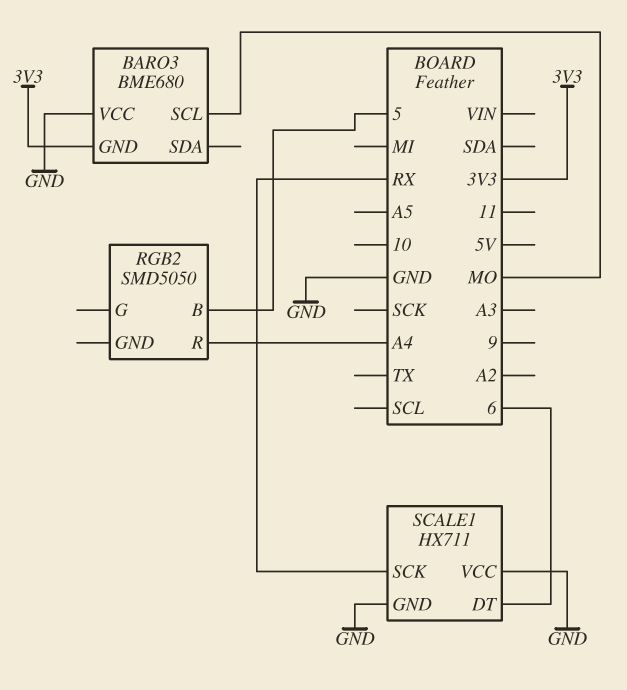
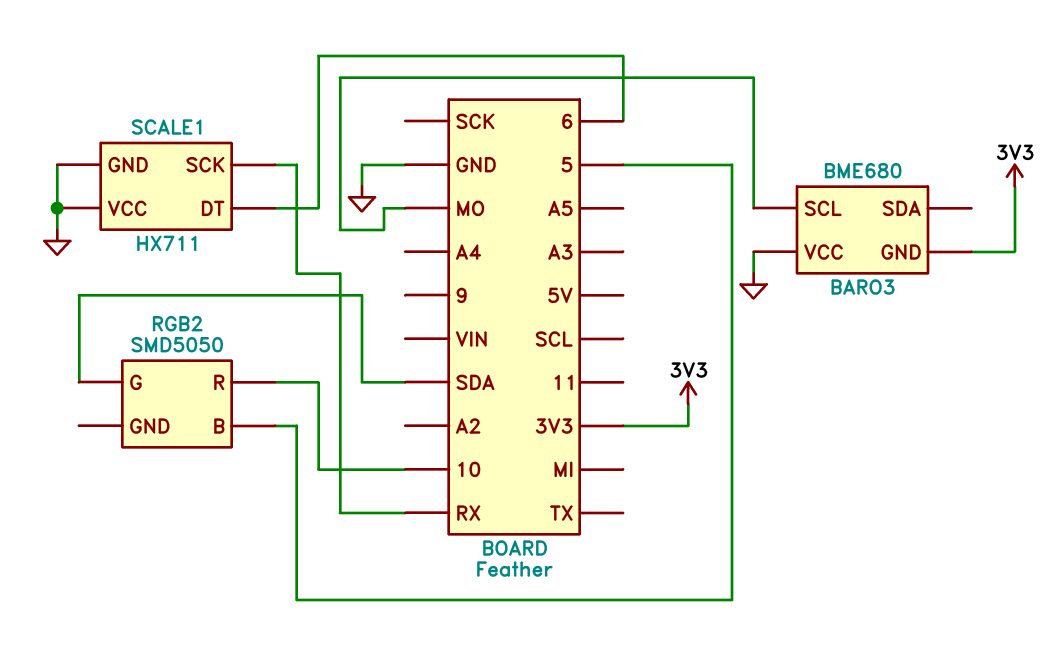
RGB2 pin G: none -> SDA
RGB2 pin R: A4 -> 10

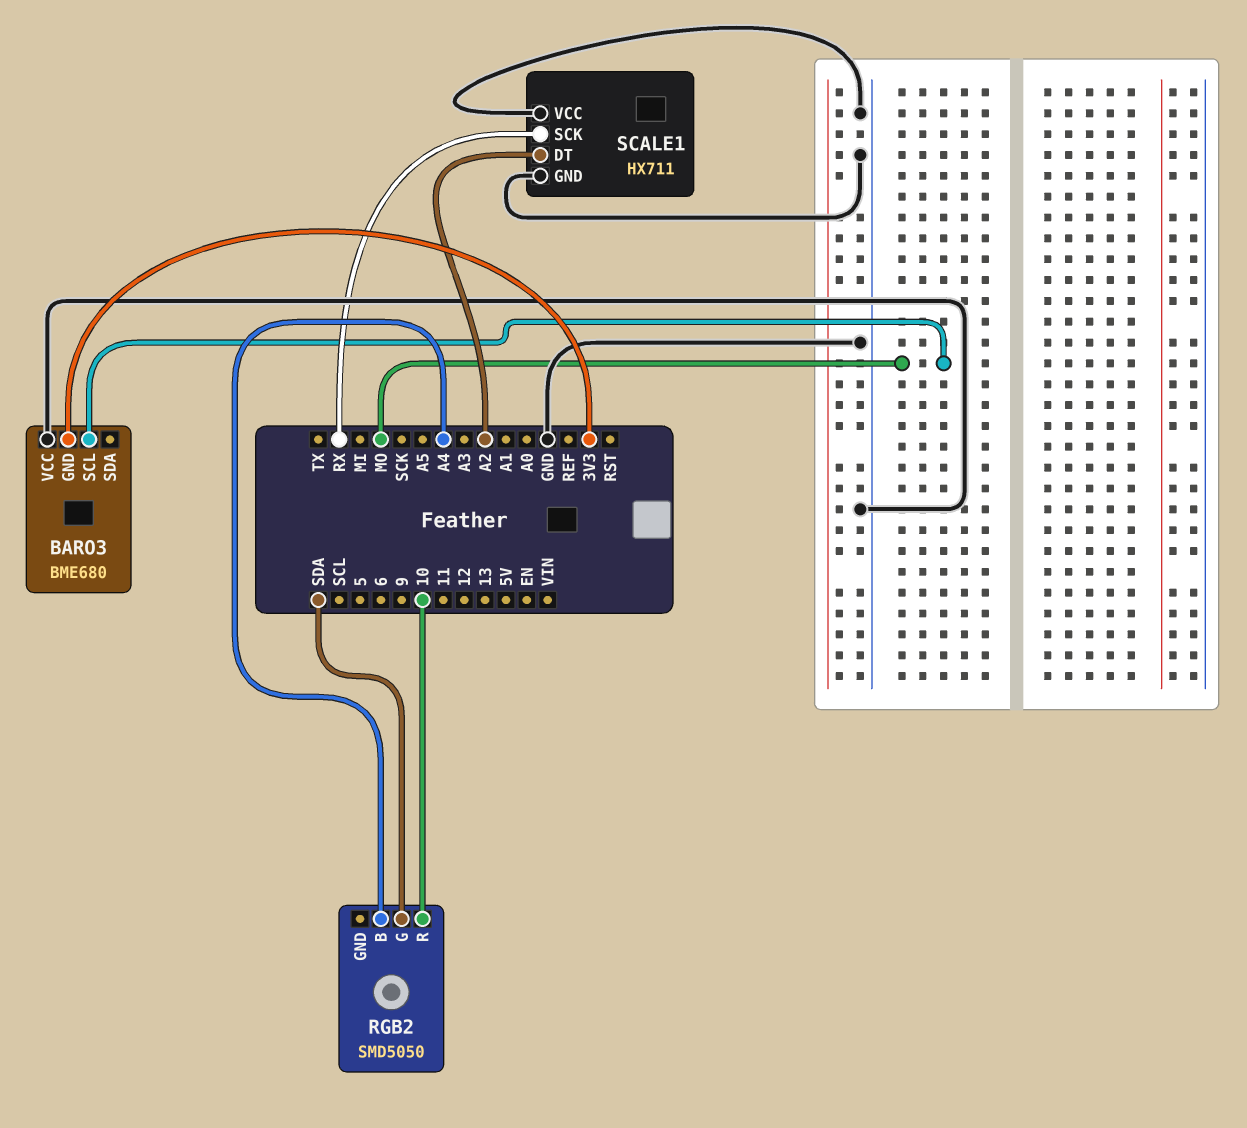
RGB2 pin B: 5 -> A4
SCALE1 pin DT: 6 -> A2

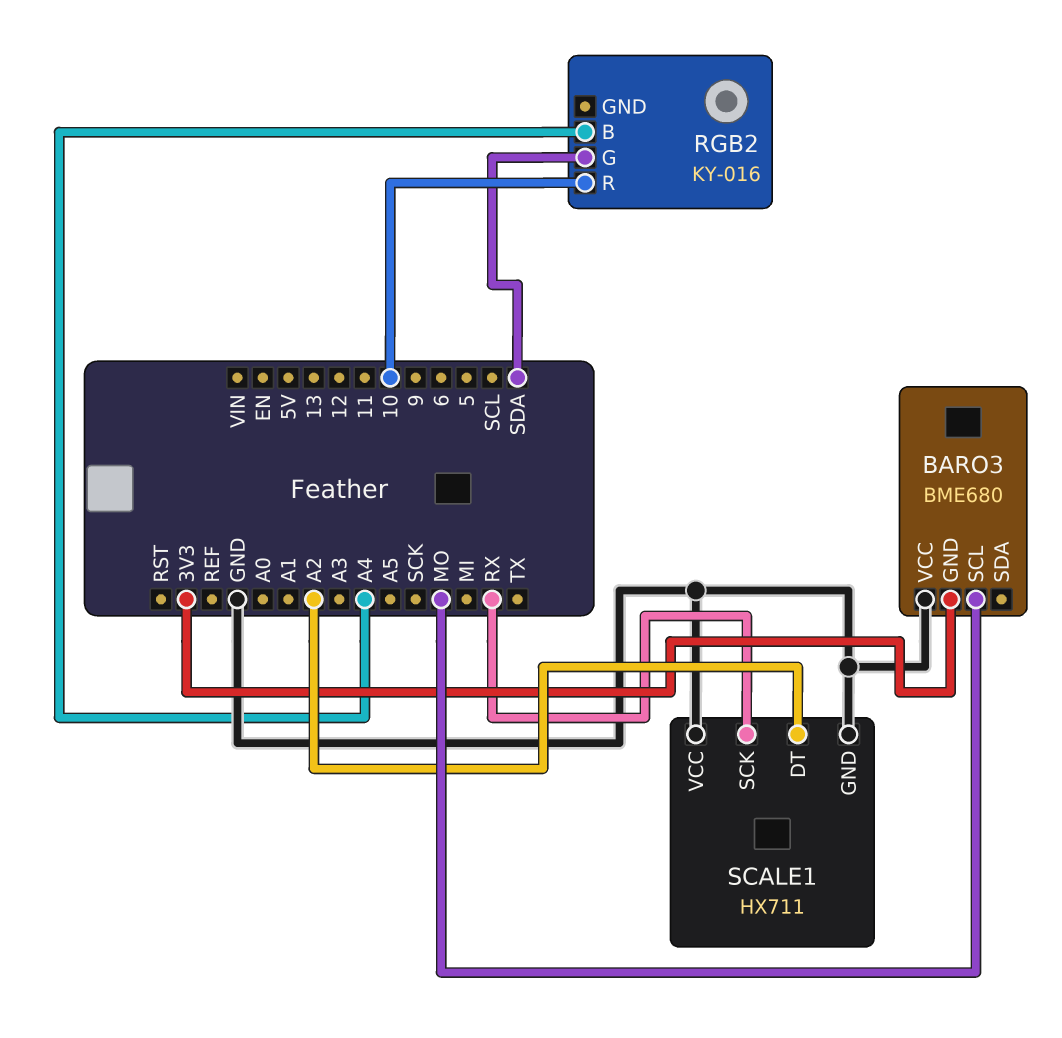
RGB2: SMD5050 -> KY-016

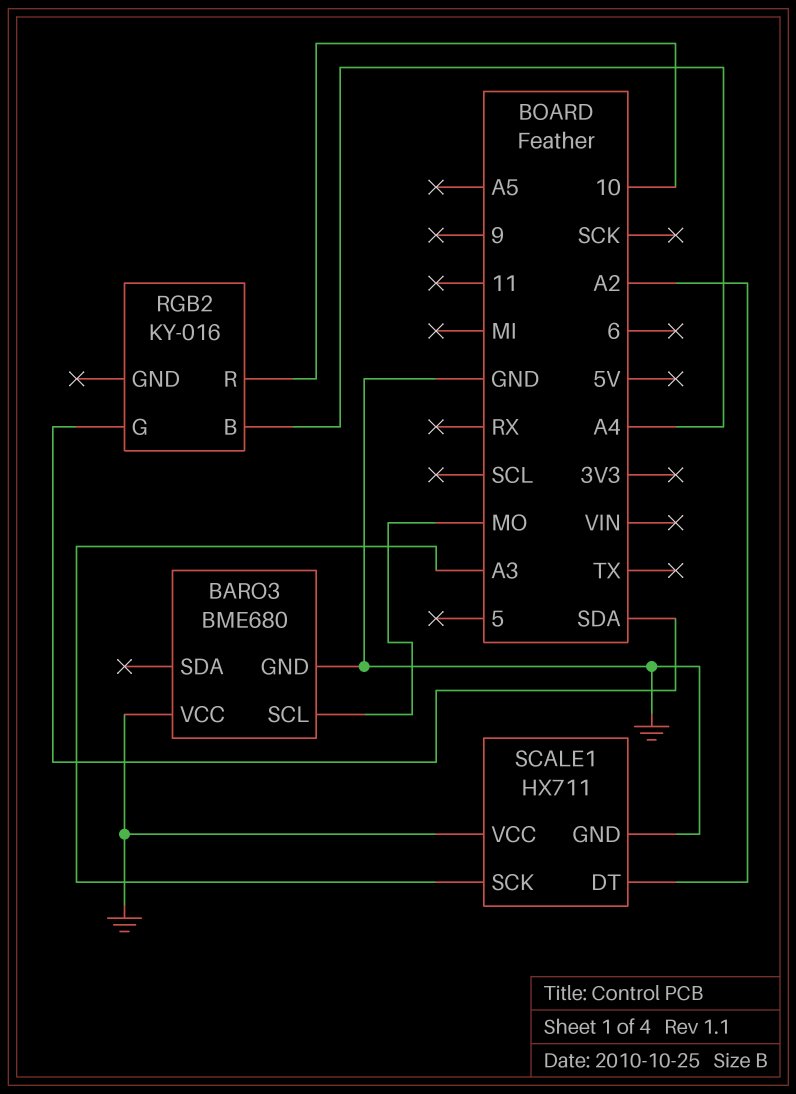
BARO3 pin GND: 3V3 -> GND
SCALE1 pin SCK: RX -> A3

